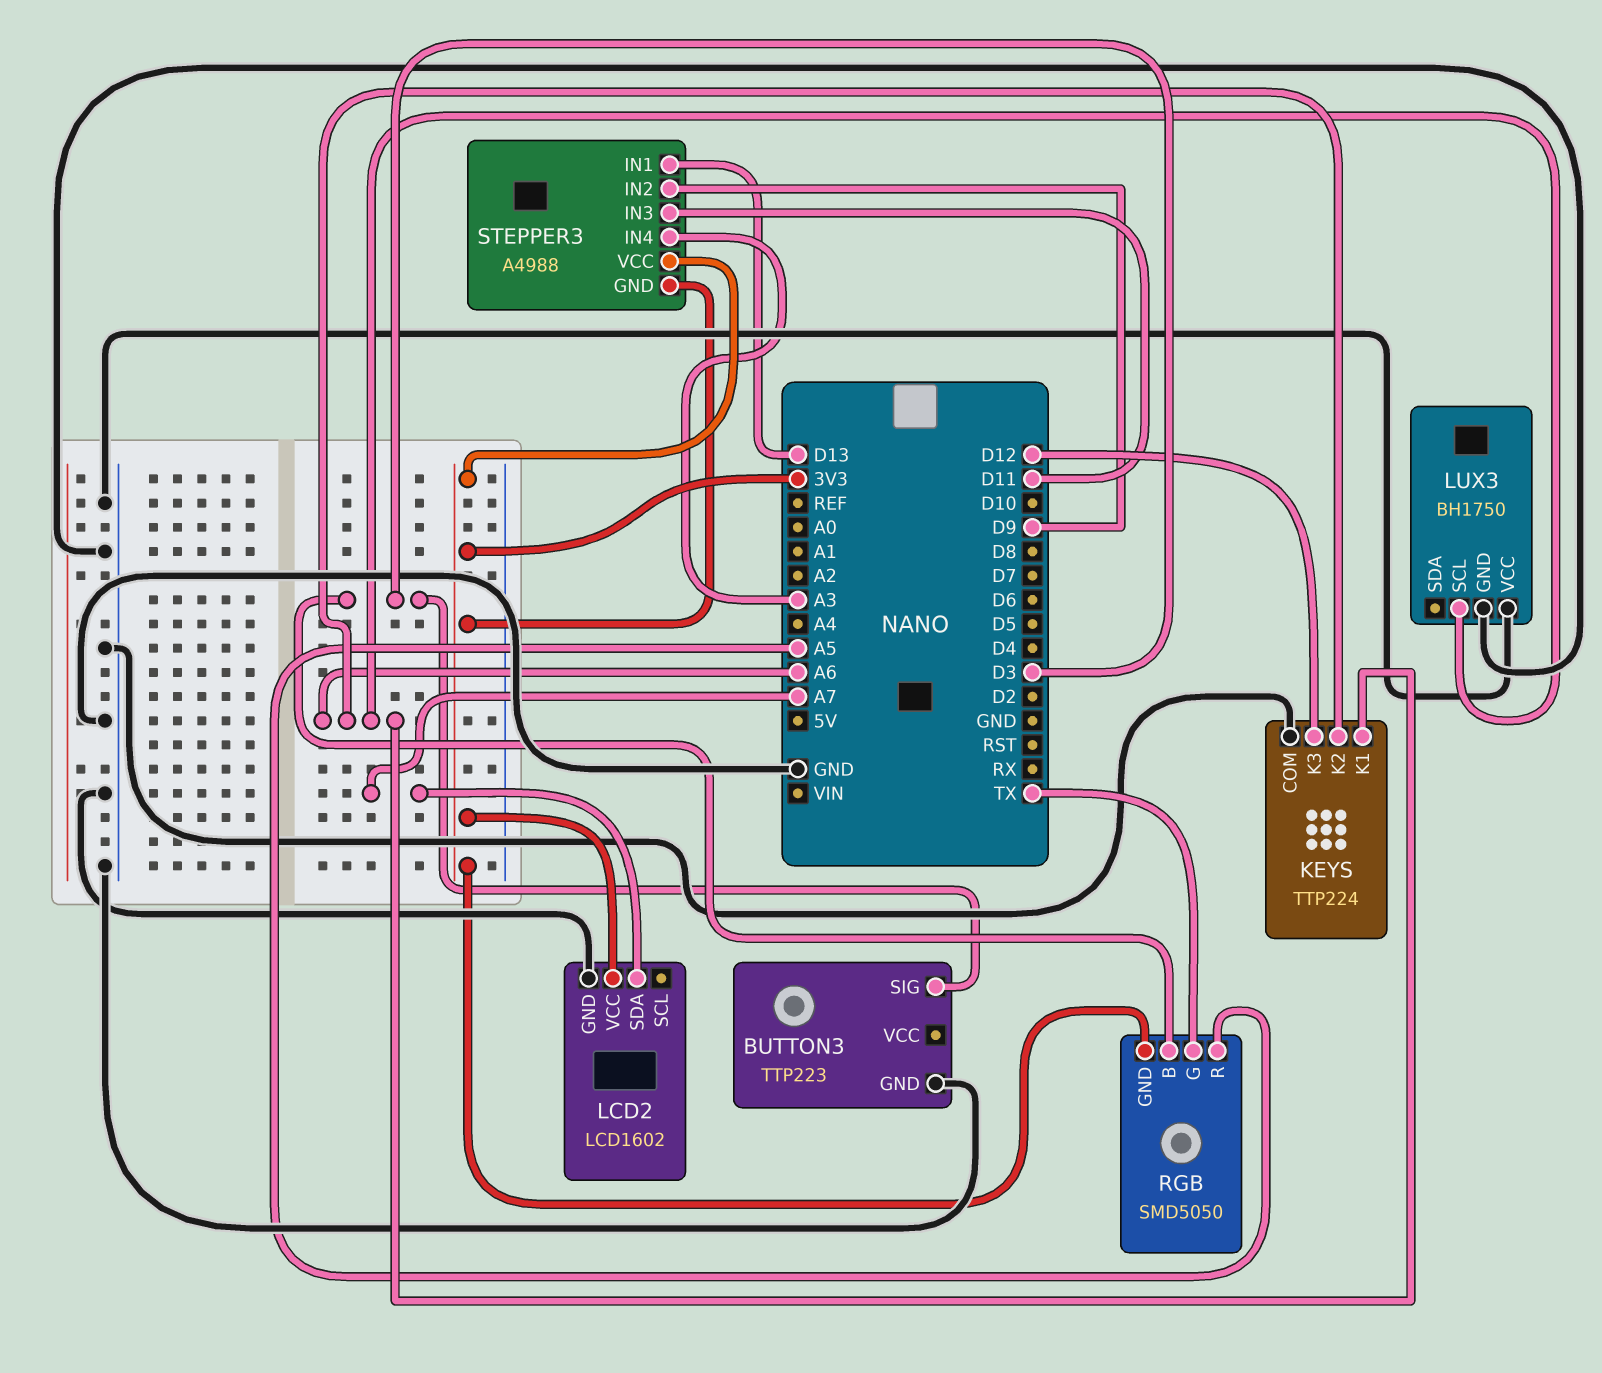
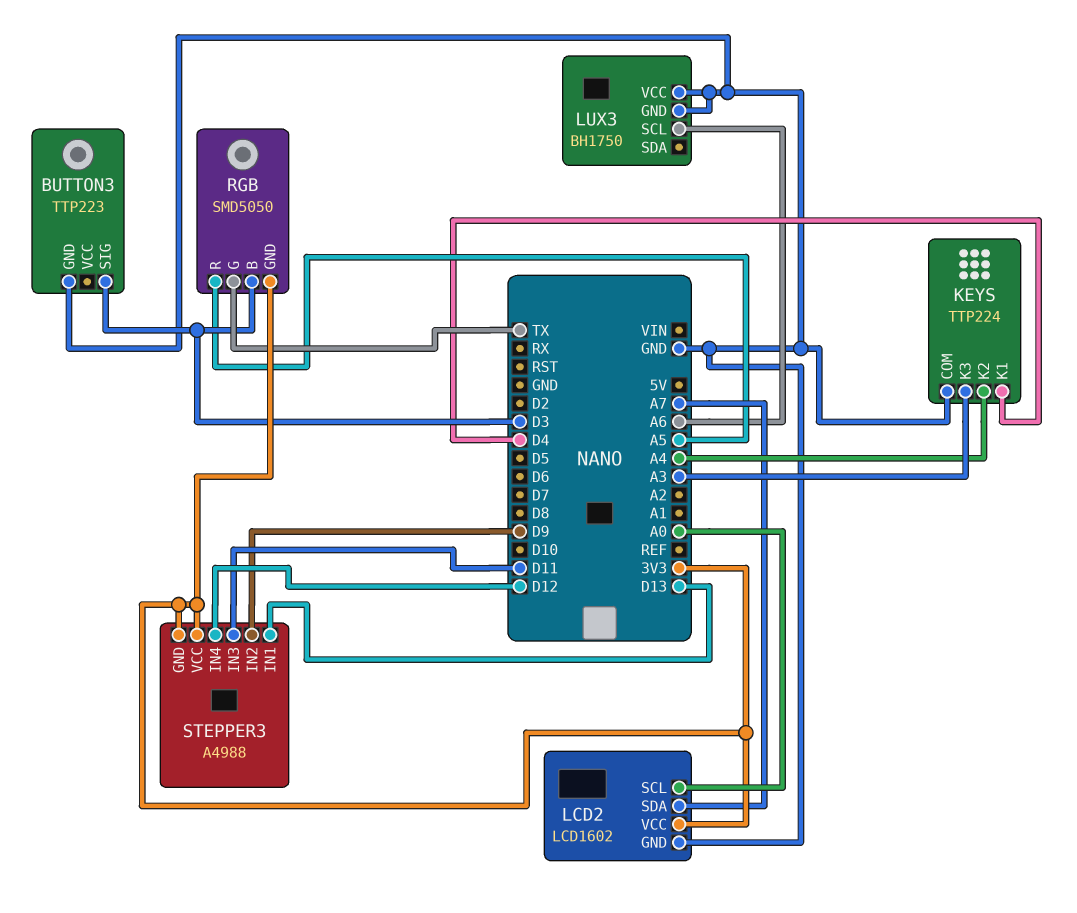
KEYS pin K1: A6 -> D4
KEYS pin K2: A6 -> A4
KEYS pin K3: D12 -> A3
LCD2 pin SCL: none -> A0
STEPPER3 pin IN4: A3 -> D12

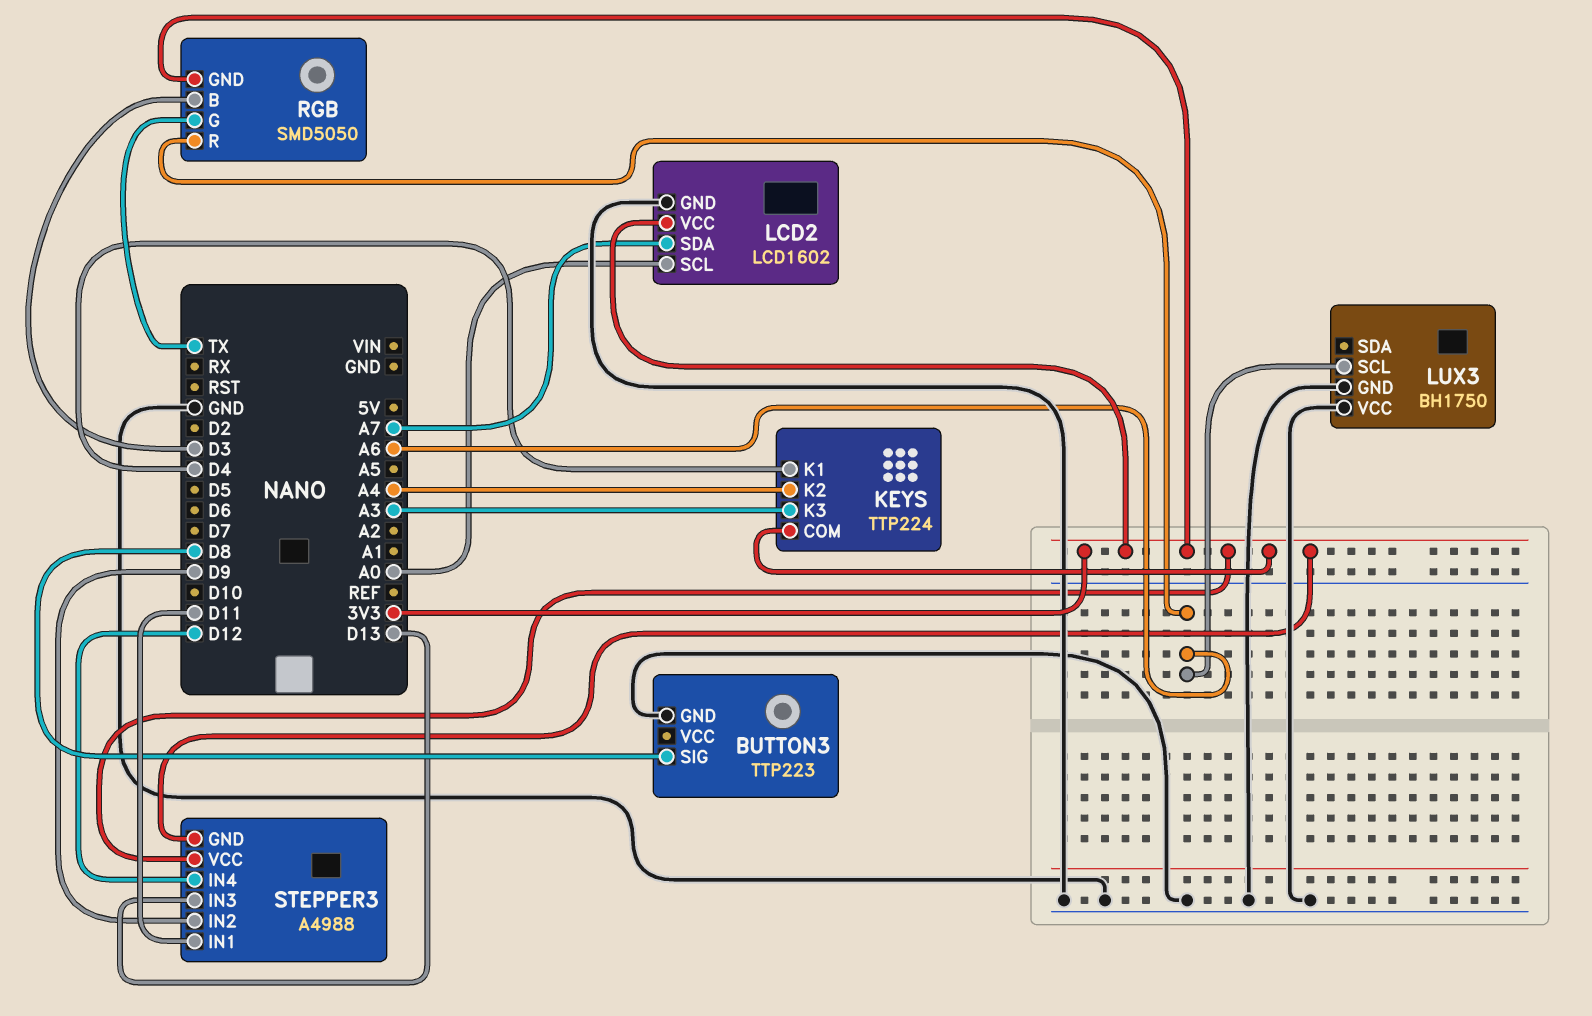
BUTTON3 pin SIG: D3 -> D8
KEYS pin COM: GND -> 3V3
RGB pin R: A5 -> A6
STEPPER3 pin IN1: D13 -> D11
STEPPER3 pin IN3: D11 -> D13

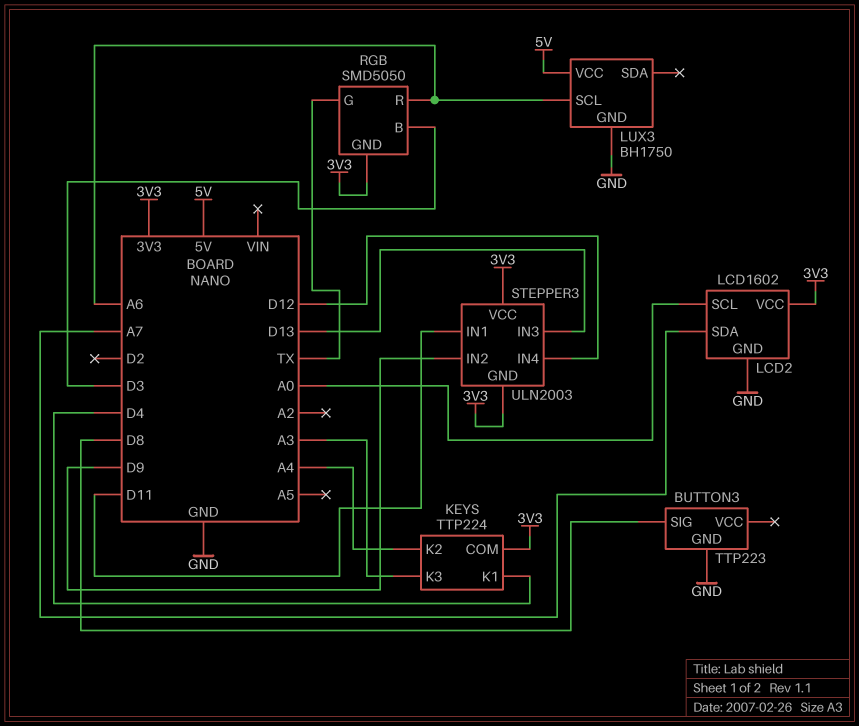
LUX3 pin VCC: GND -> 5V
STEPPER3: A4988 -> ULN2003

